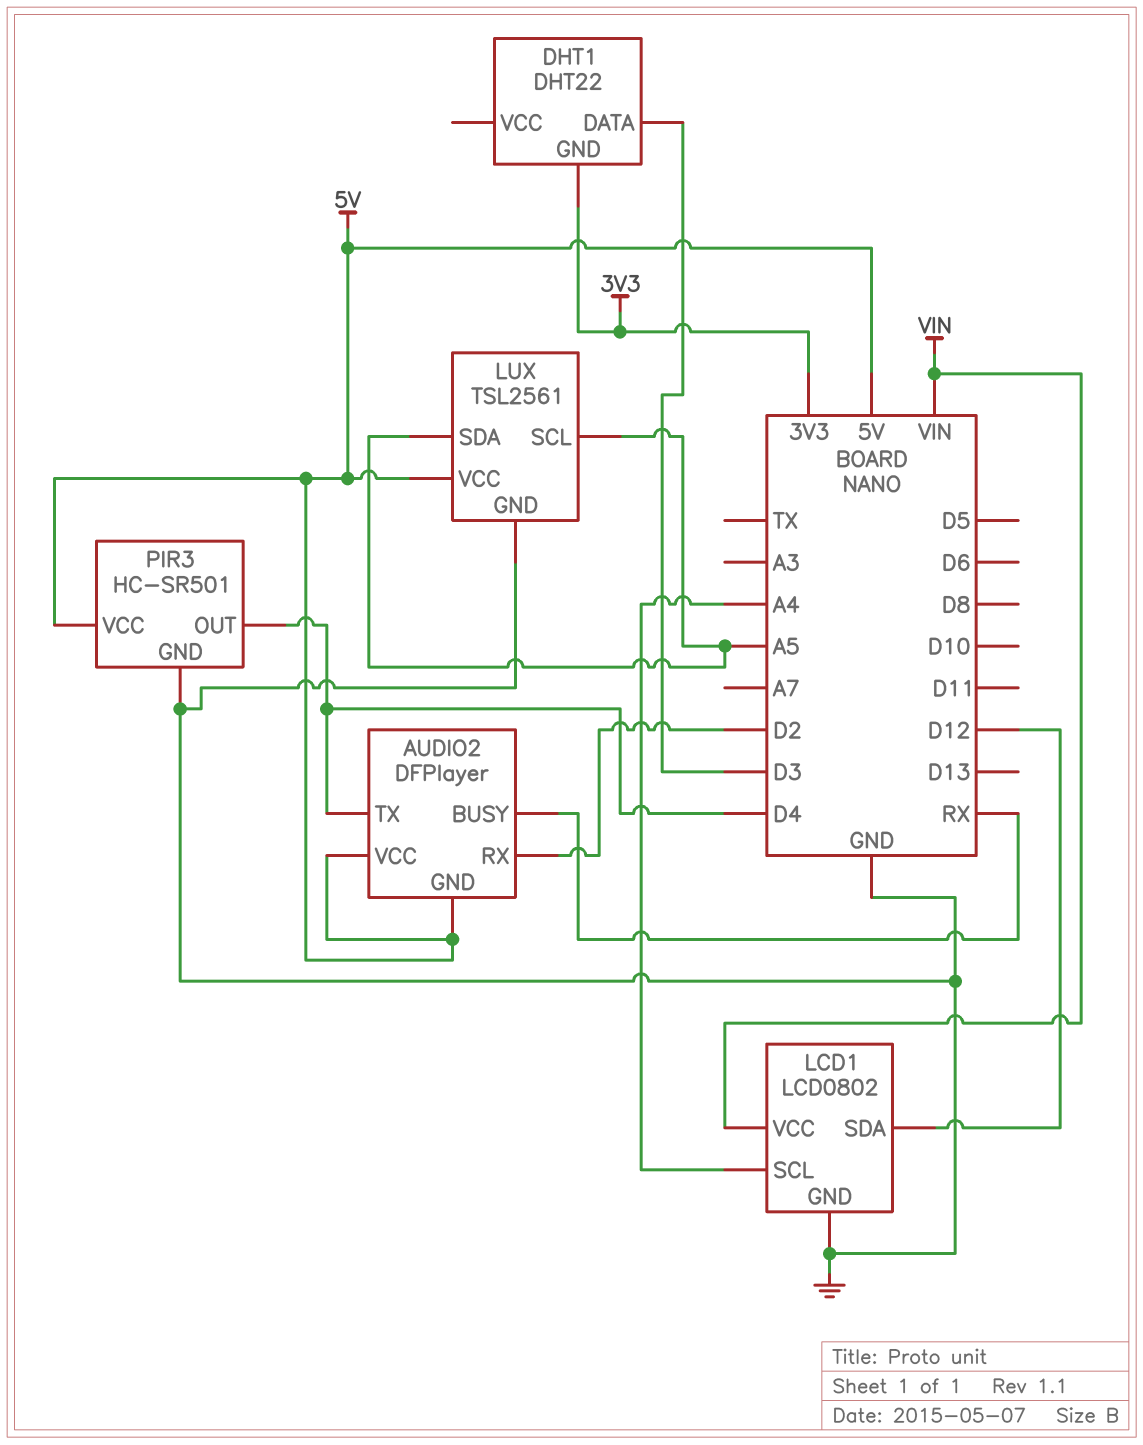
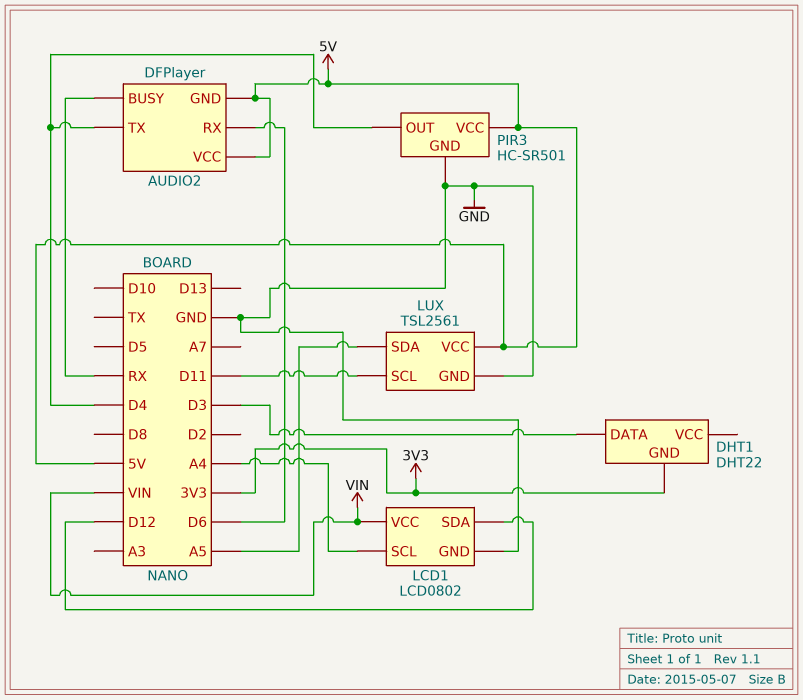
AUDIO2 pin RX: D2 -> D6
LUX pin SCL: A5 -> D11

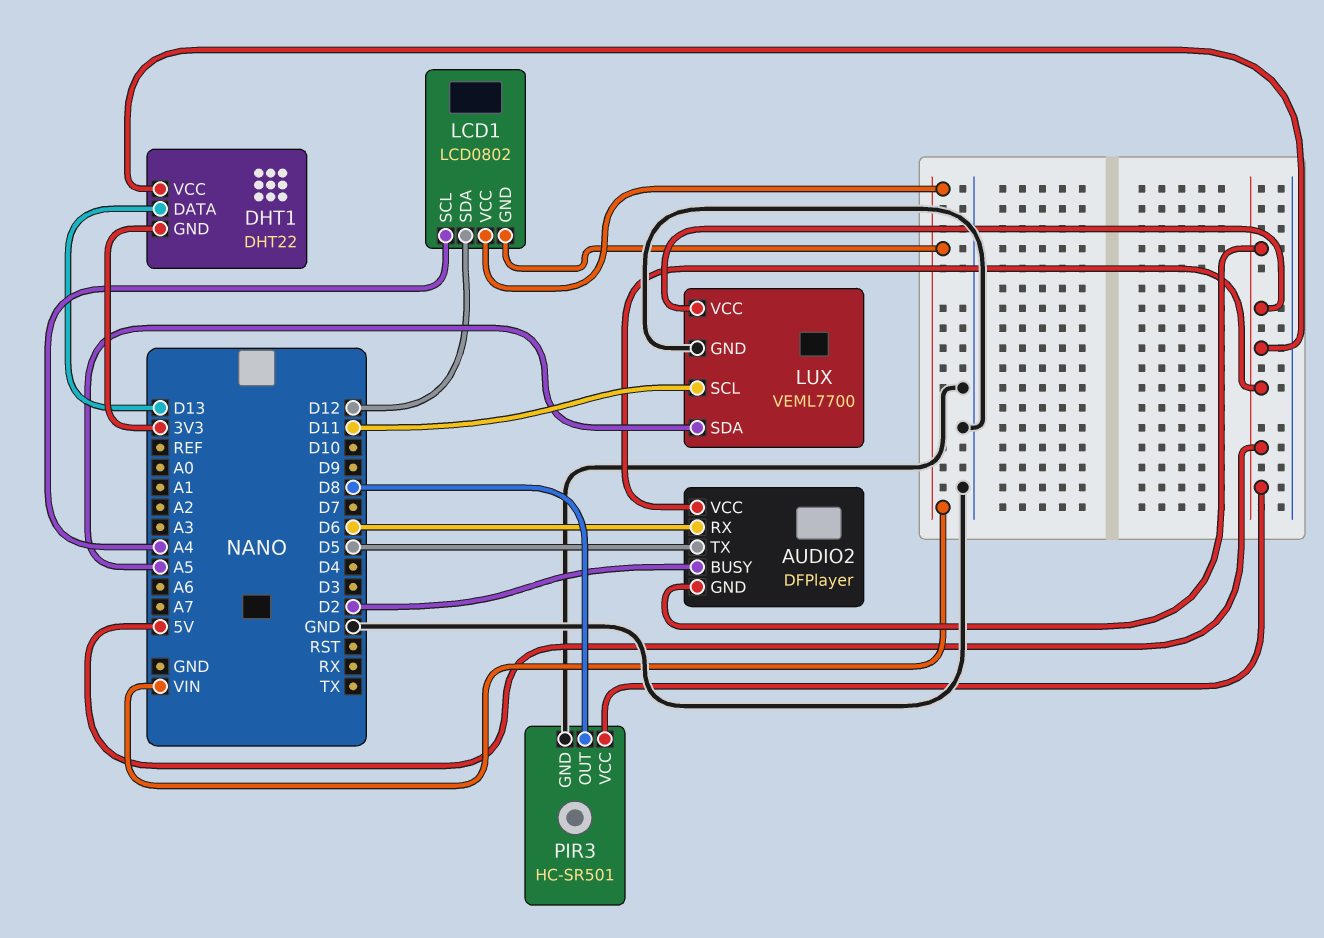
AUDIO2 pin BUSY: RX -> D2
AUDIO2 pin TX: D4 -> D5
DHT1 pin DATA: D3 -> D13
DHT1 pin VCC: none -> 5V
LCD1 pin GND: GND -> VIN
LUX: TSL2561 -> VEML7700
PIR3 pin OUT: D4 -> D8

